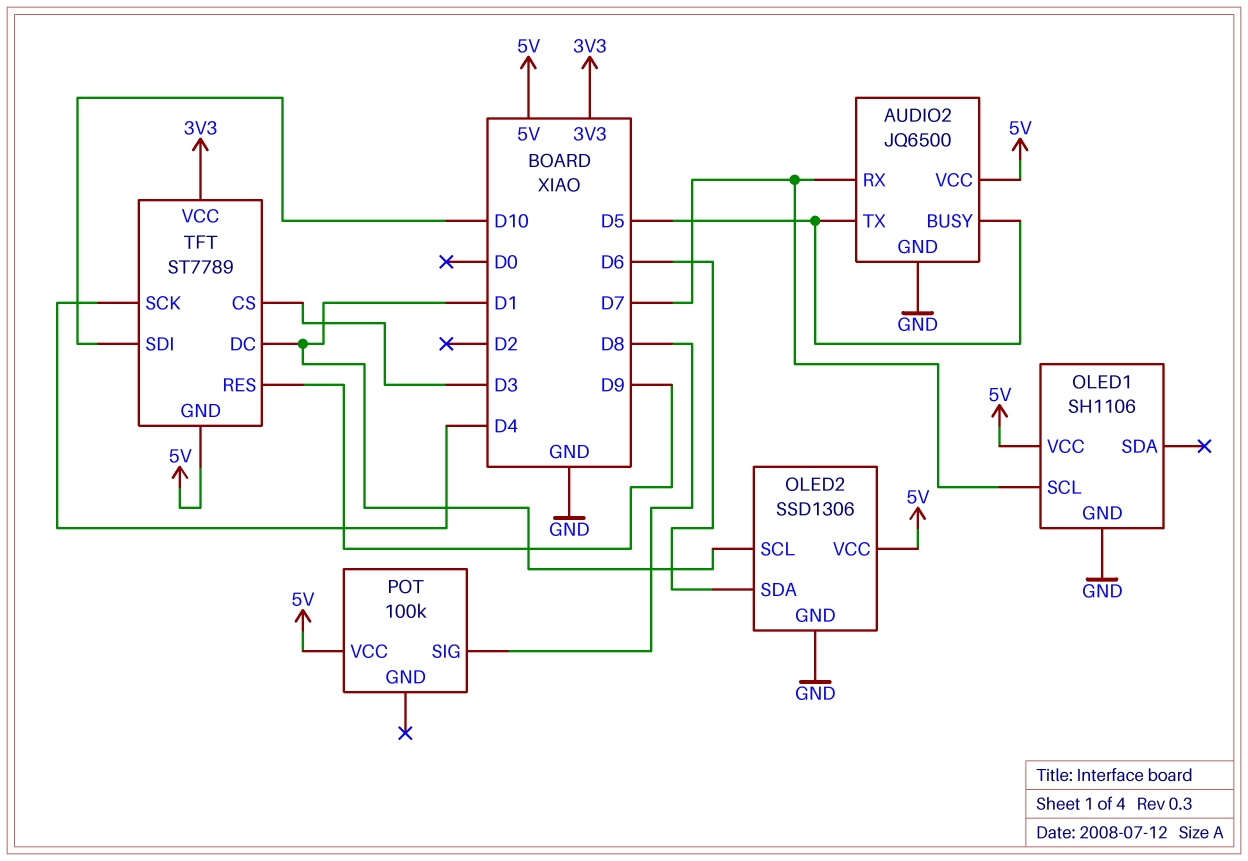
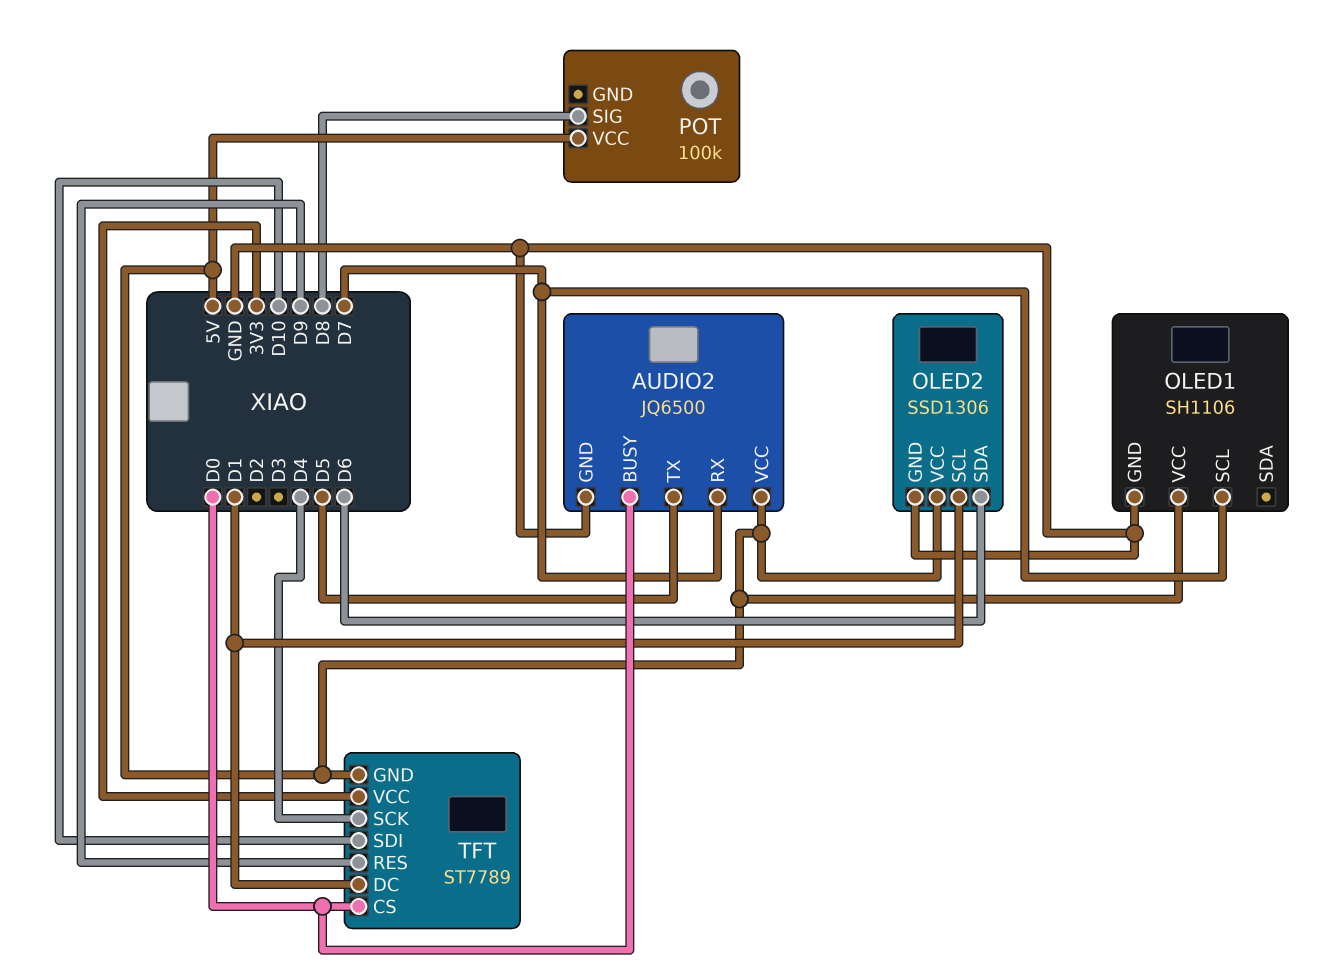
AUDIO2 pin BUSY: D5 -> D0
TFT pin CS: D3 -> D0

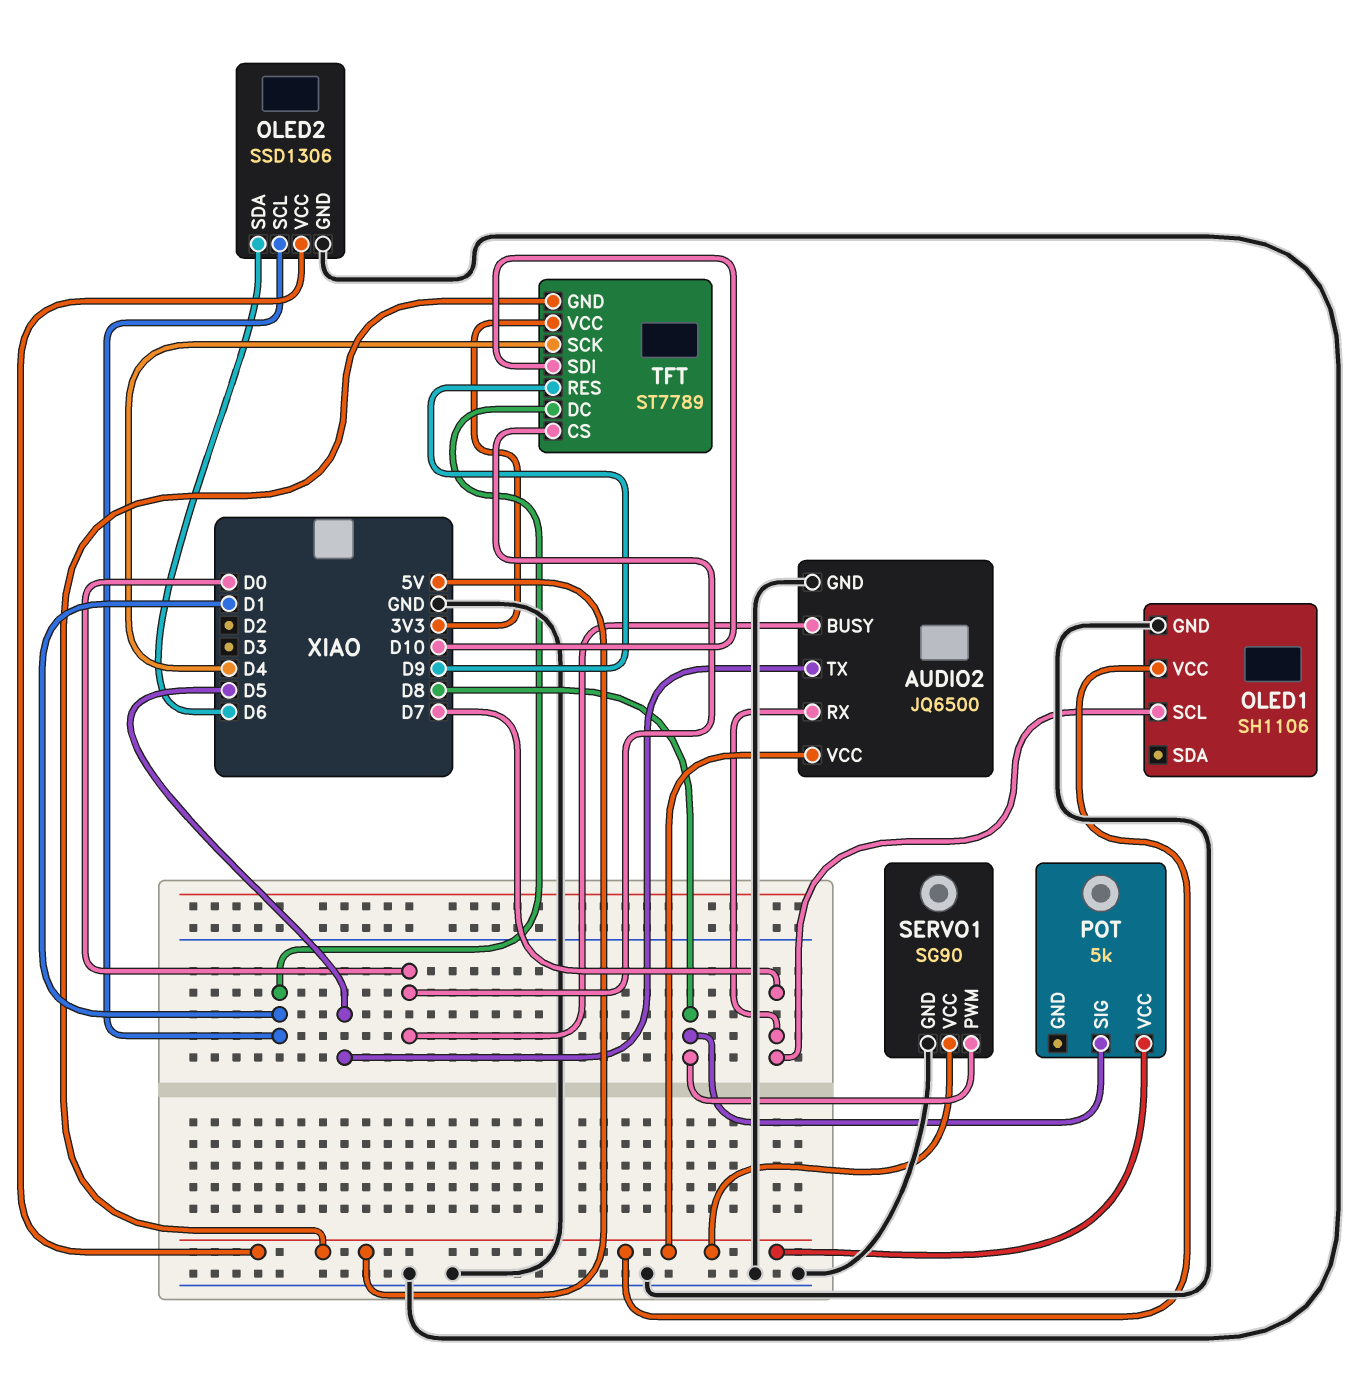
POT: 100k -> 5k
SERVO1: none -> SG90
SERVO1 pin GND: none -> GND
SERVO1 pin PWM: none -> D8
SERVO1 pin VCC: none -> 5V

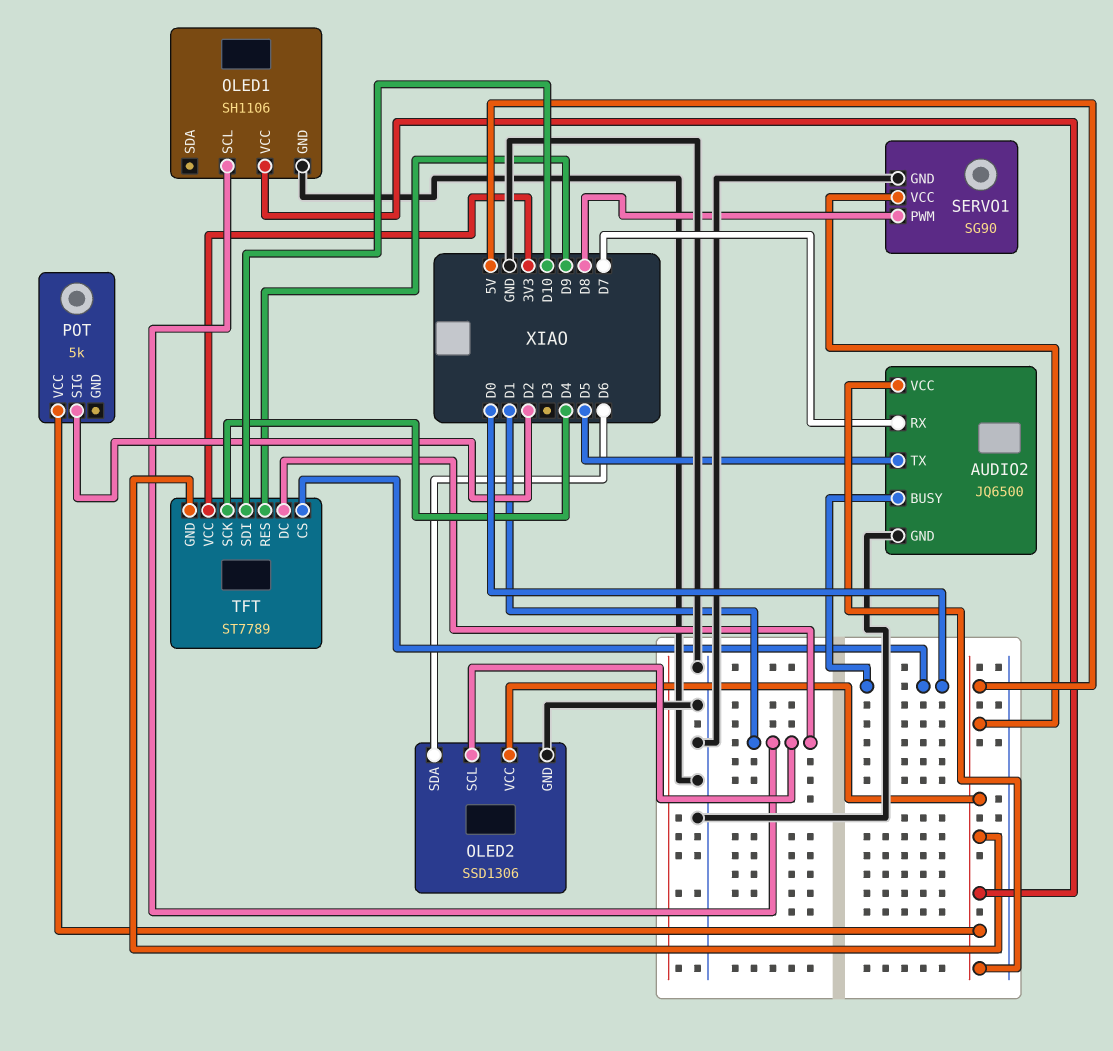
OLED1 pin SCL: D7 -> D1
POT pin SIG: D8 -> D2

